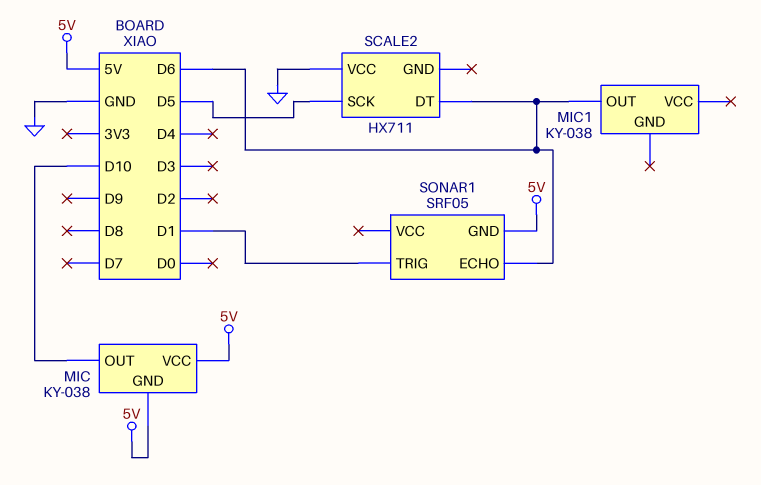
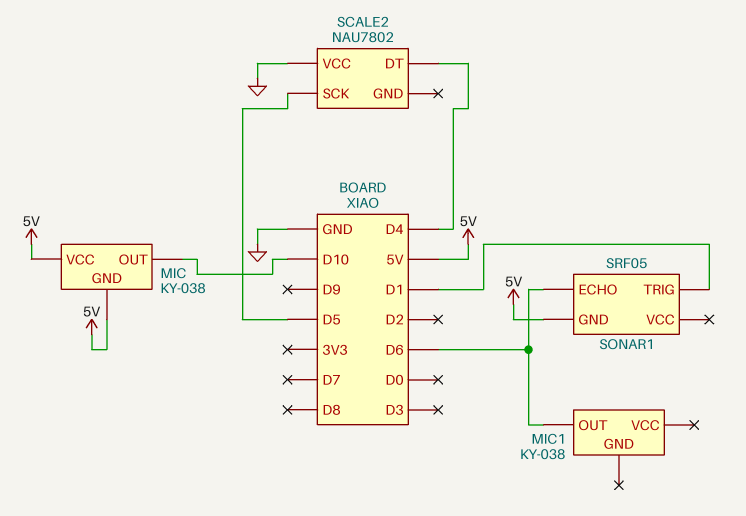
SCALE2: HX711 -> NAU7802
SCALE2 pin DT: D6 -> D4

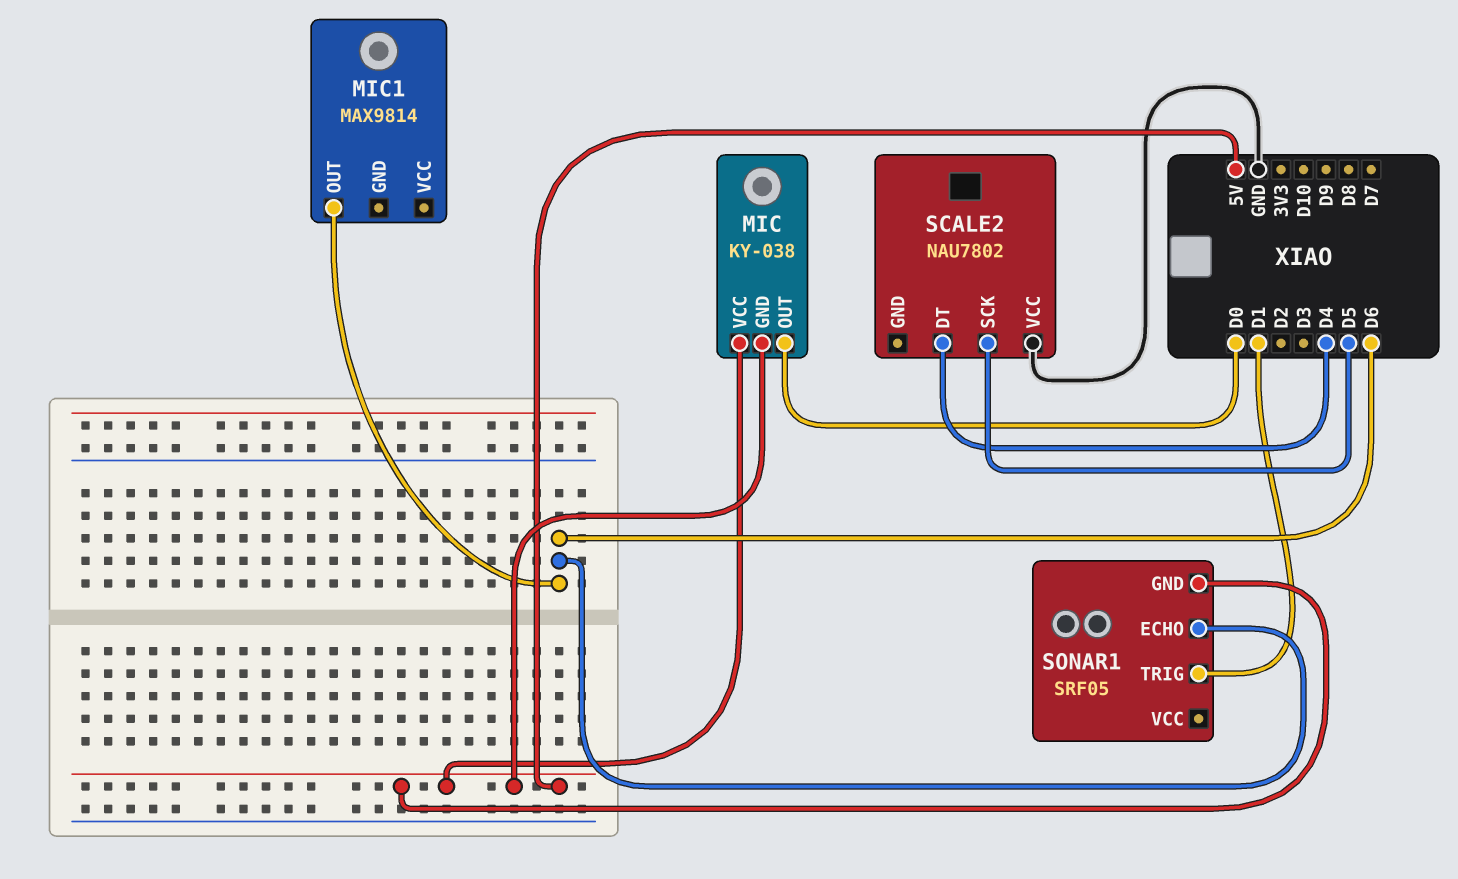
MIC pin OUT: D10 -> D0
MIC1: KY-038 -> MAX9814

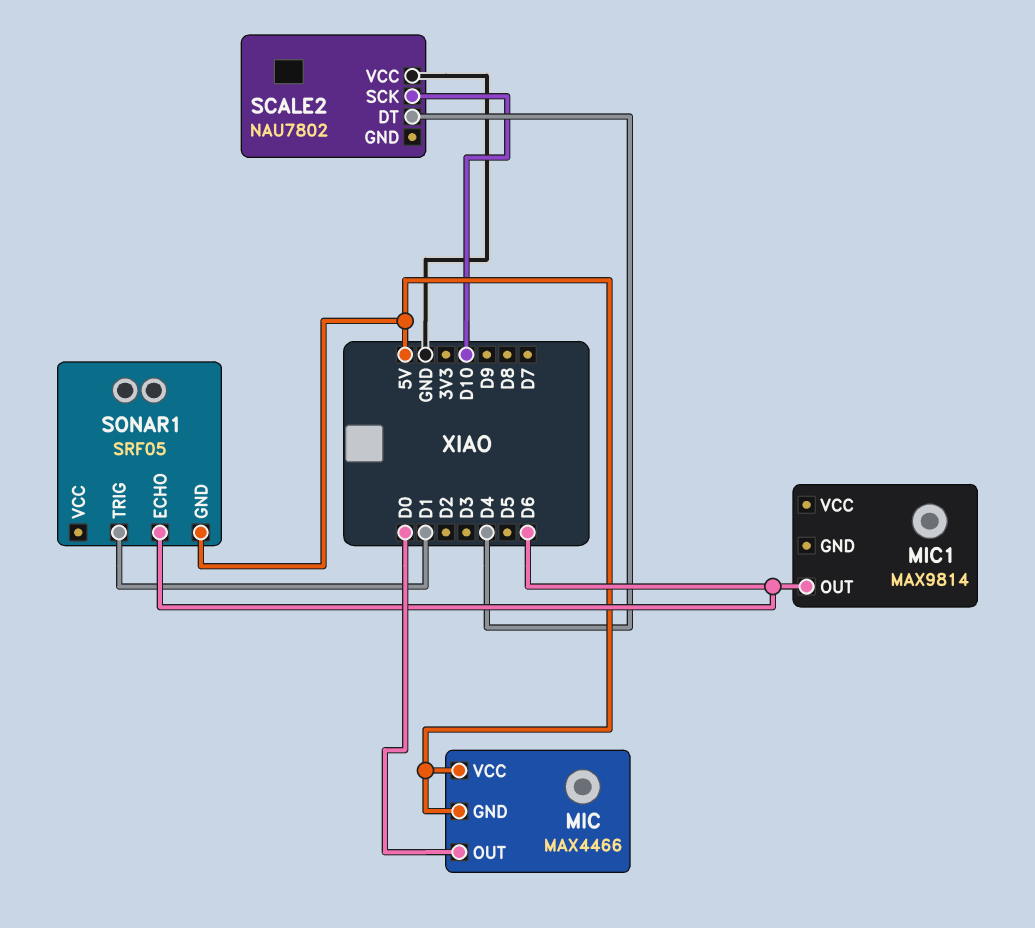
MIC: KY-038 -> MAX4466
SCALE2 pin SCK: D5 -> D10

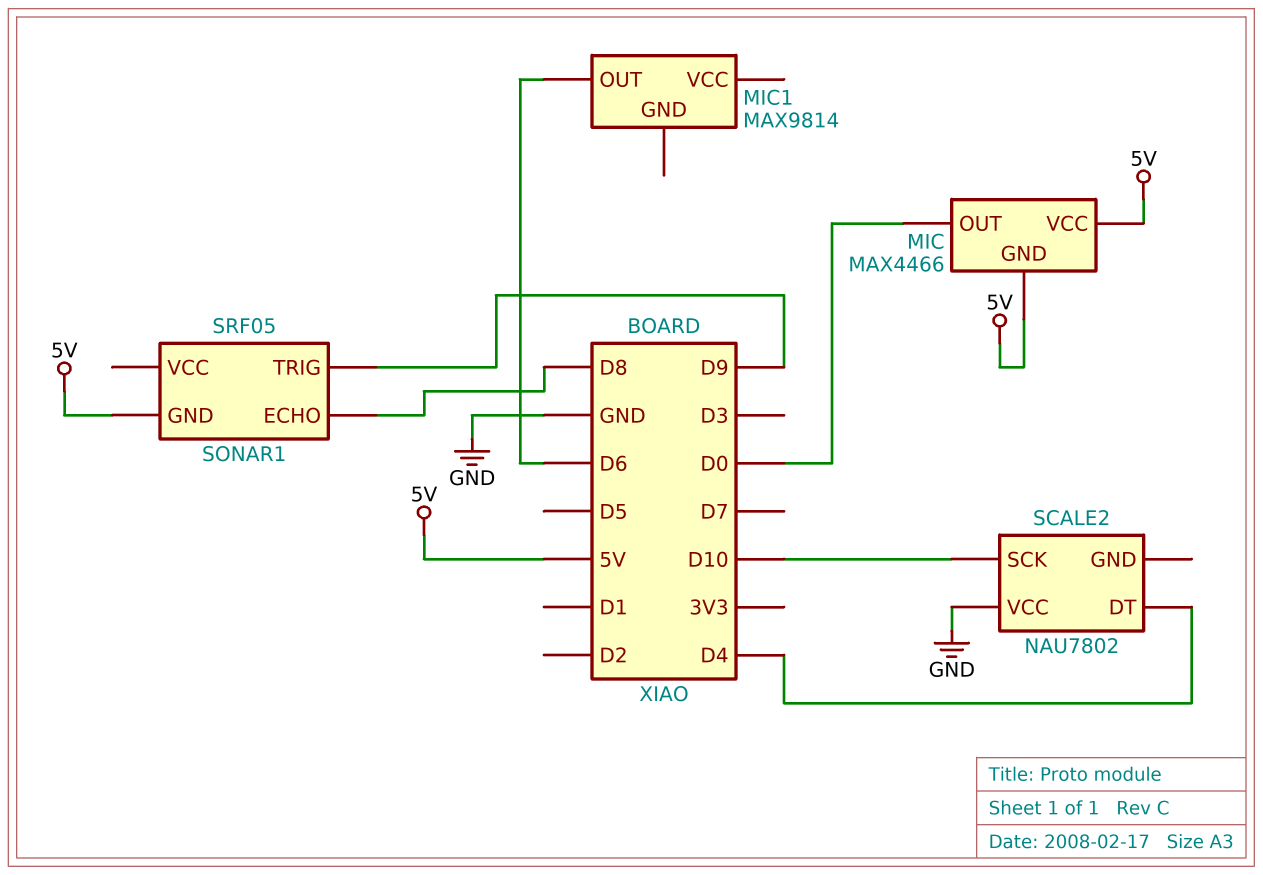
SONAR1 pin ECHO: D6 -> D8
SONAR1 pin TRIG: D1 -> D9

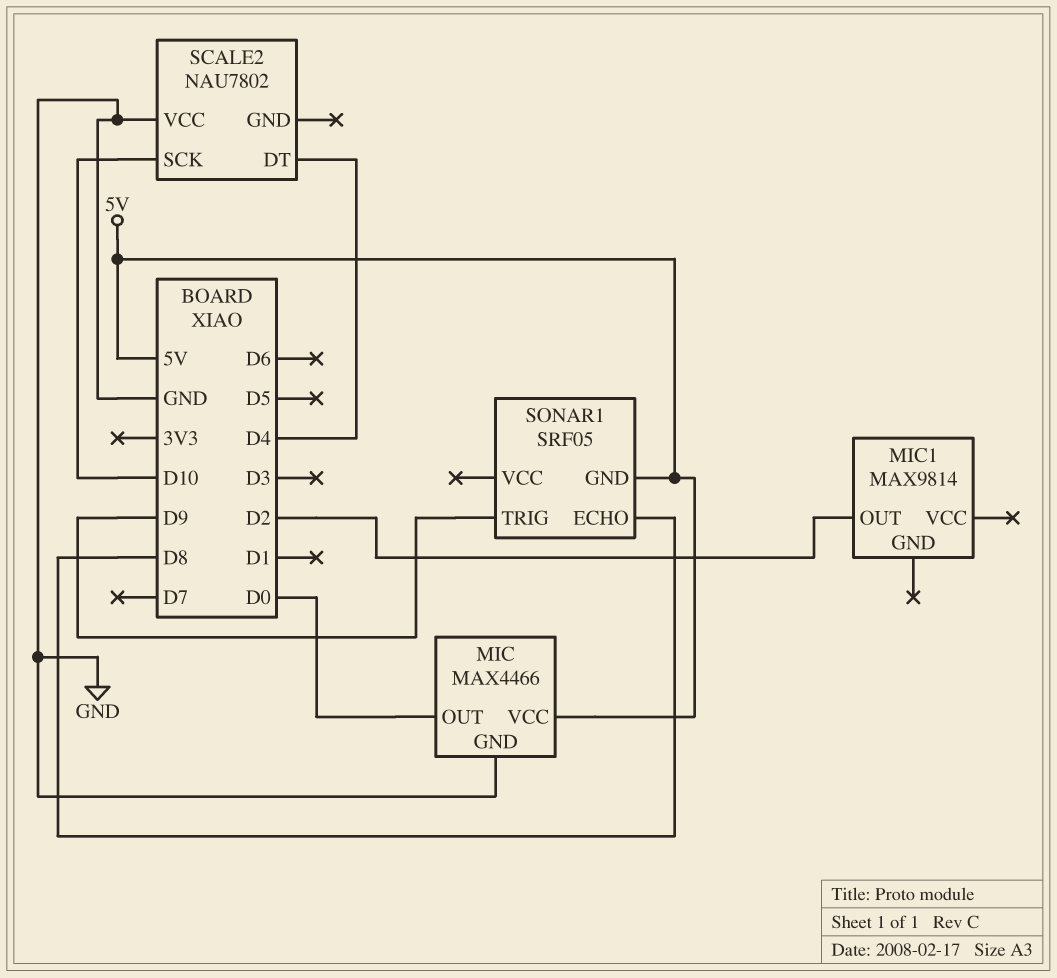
MIC pin GND: 5V -> GND
MIC1 pin OUT: D6 -> D2

